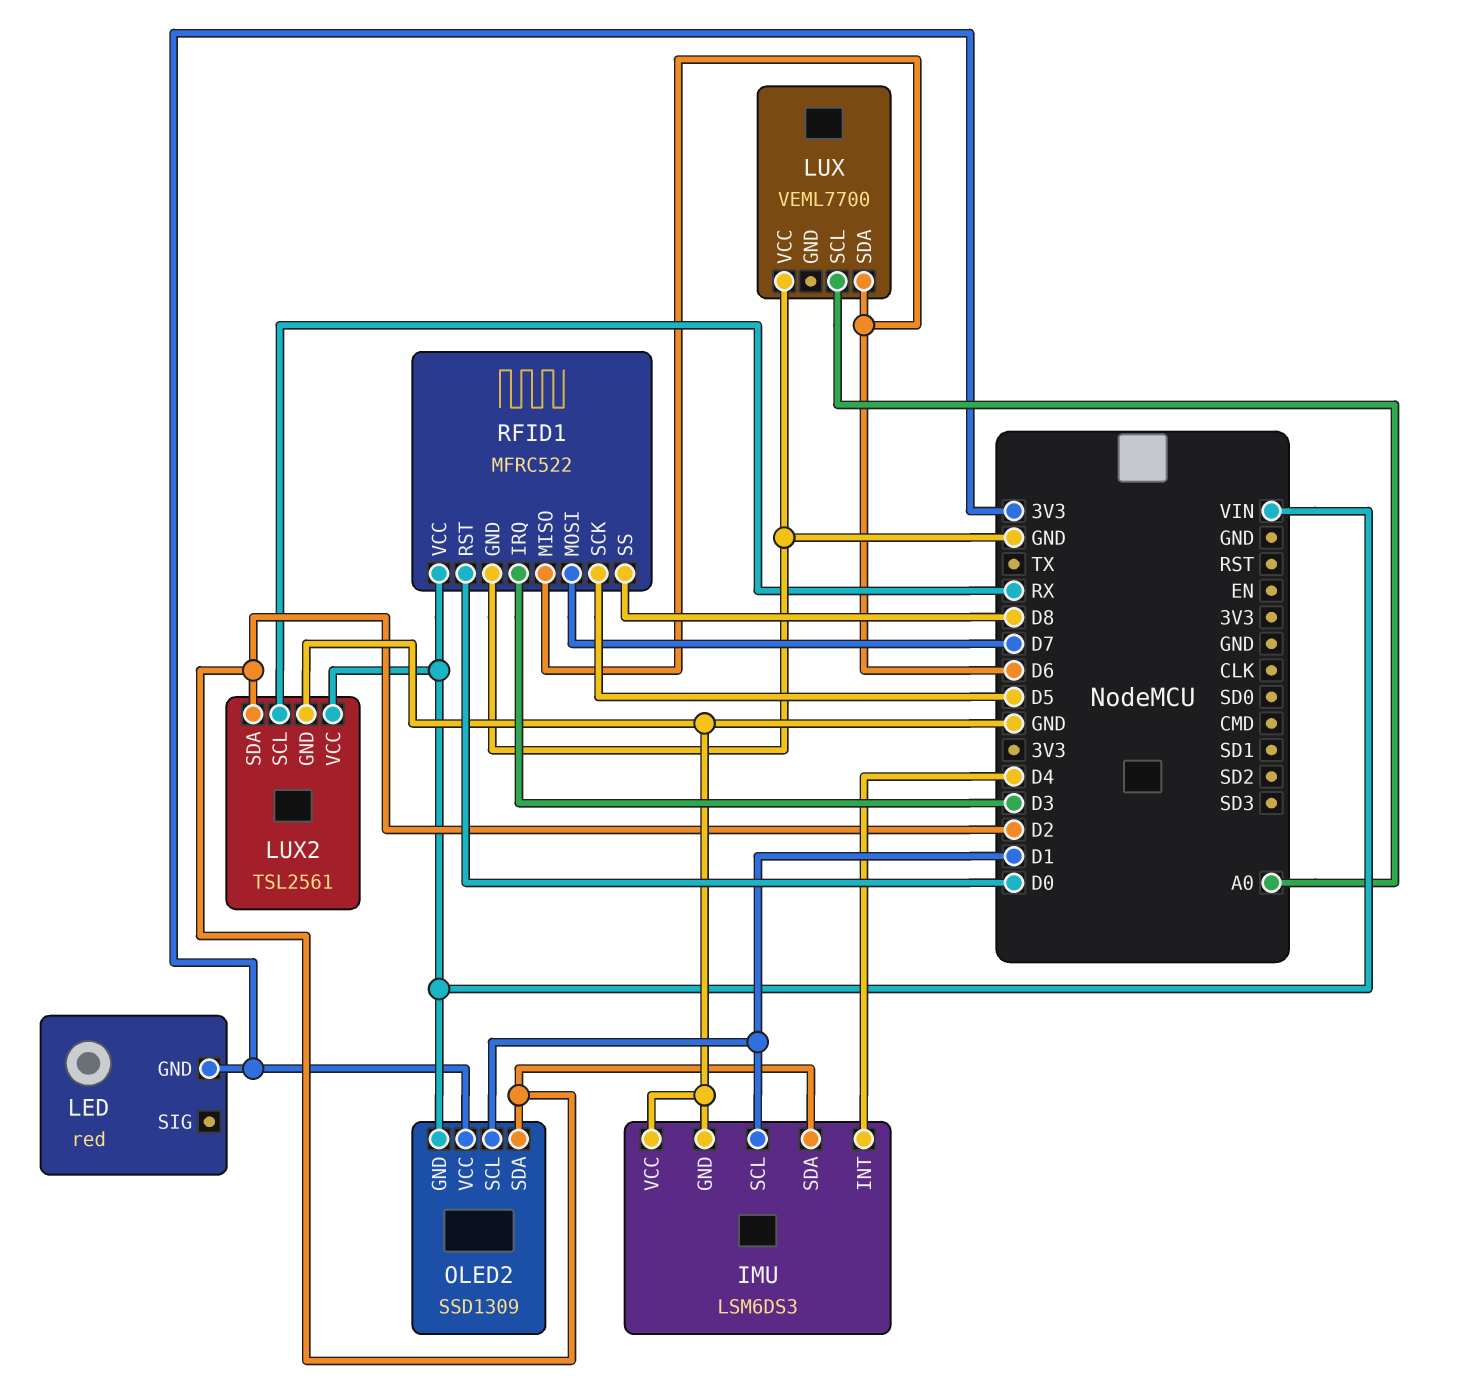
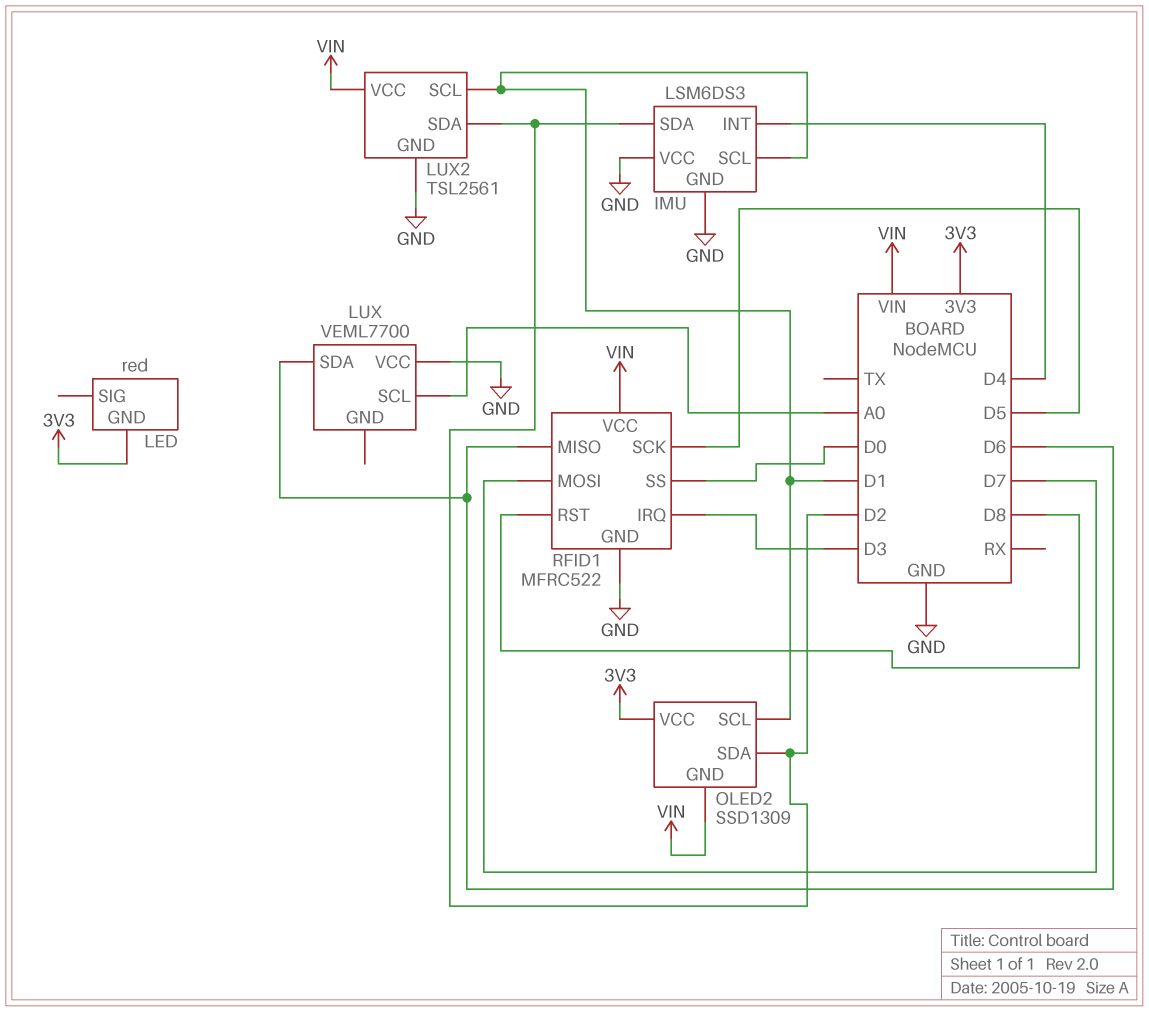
LUX2 pin SCL: RX -> D1
RFID1 pin RST: D0 -> D8
RFID1 pin SS: D8 -> D0

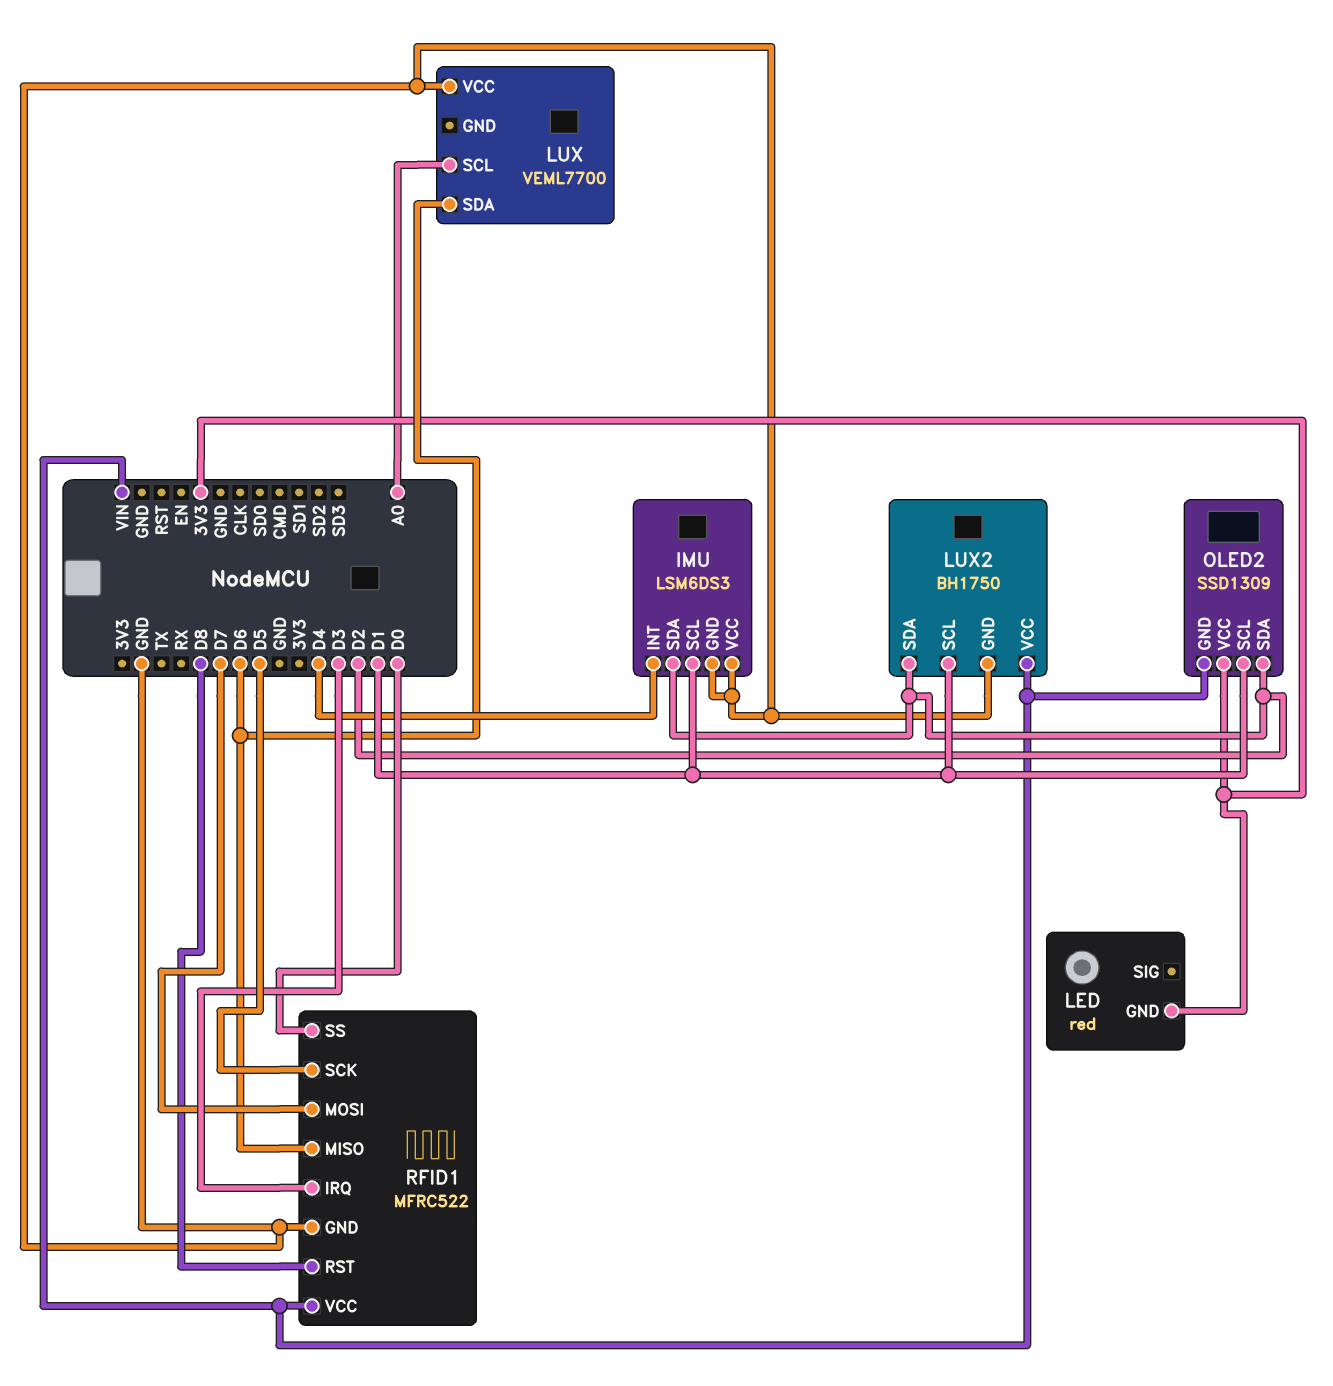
LUX2: TSL2561 -> BH1750

